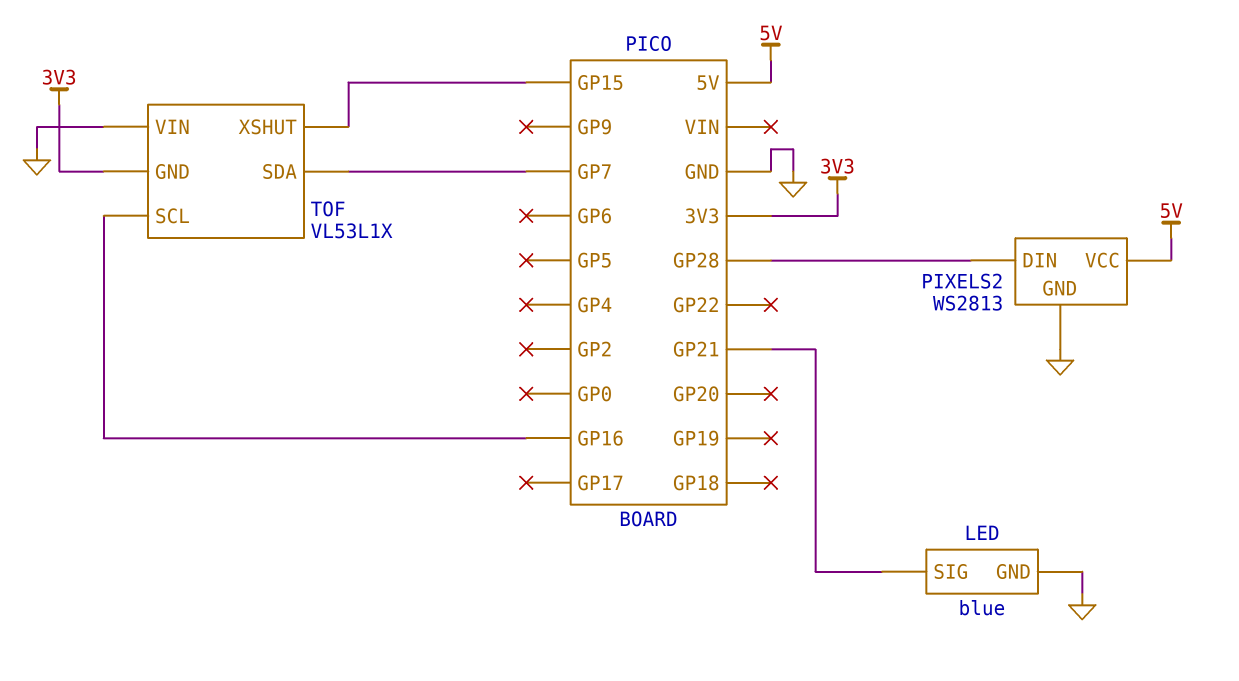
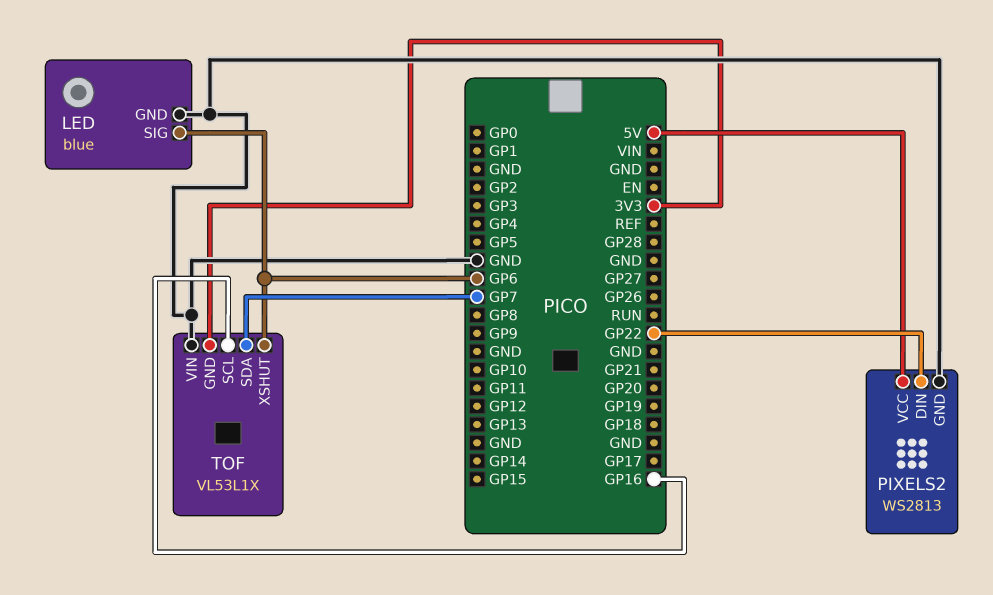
LED pin SIG: GP21 -> GP6
PIXELS2 pin DIN: GP28 -> GP22
TOF pin XSHUT: GP15 -> GP6

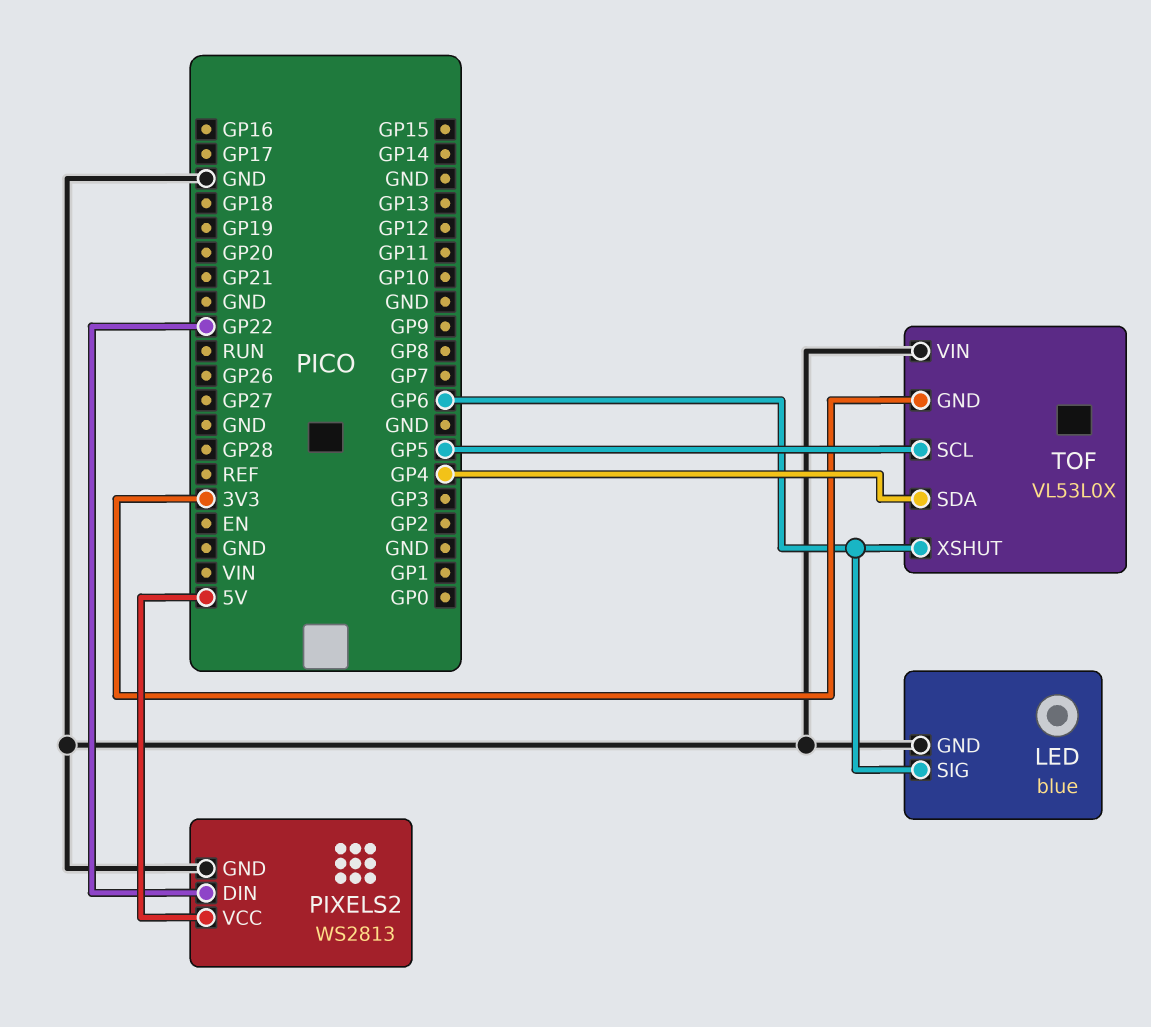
TOF: VL53L1X -> VL53L0X
TOF pin SCL: GP16 -> GP5
TOF pin SDA: GP7 -> GP4

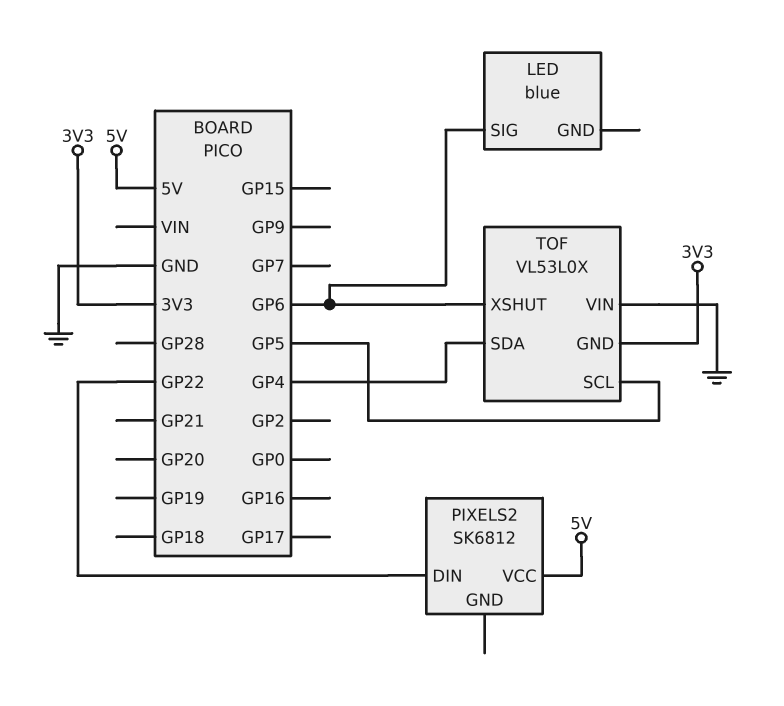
LED pin GND: GND -> none
PIXELS2: WS2813 -> SK6812
PIXELS2 pin GND: GND -> none

